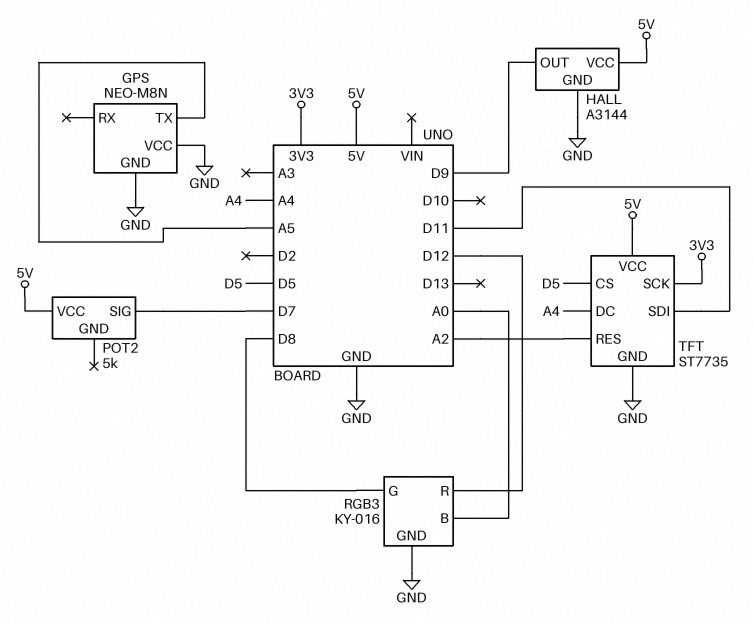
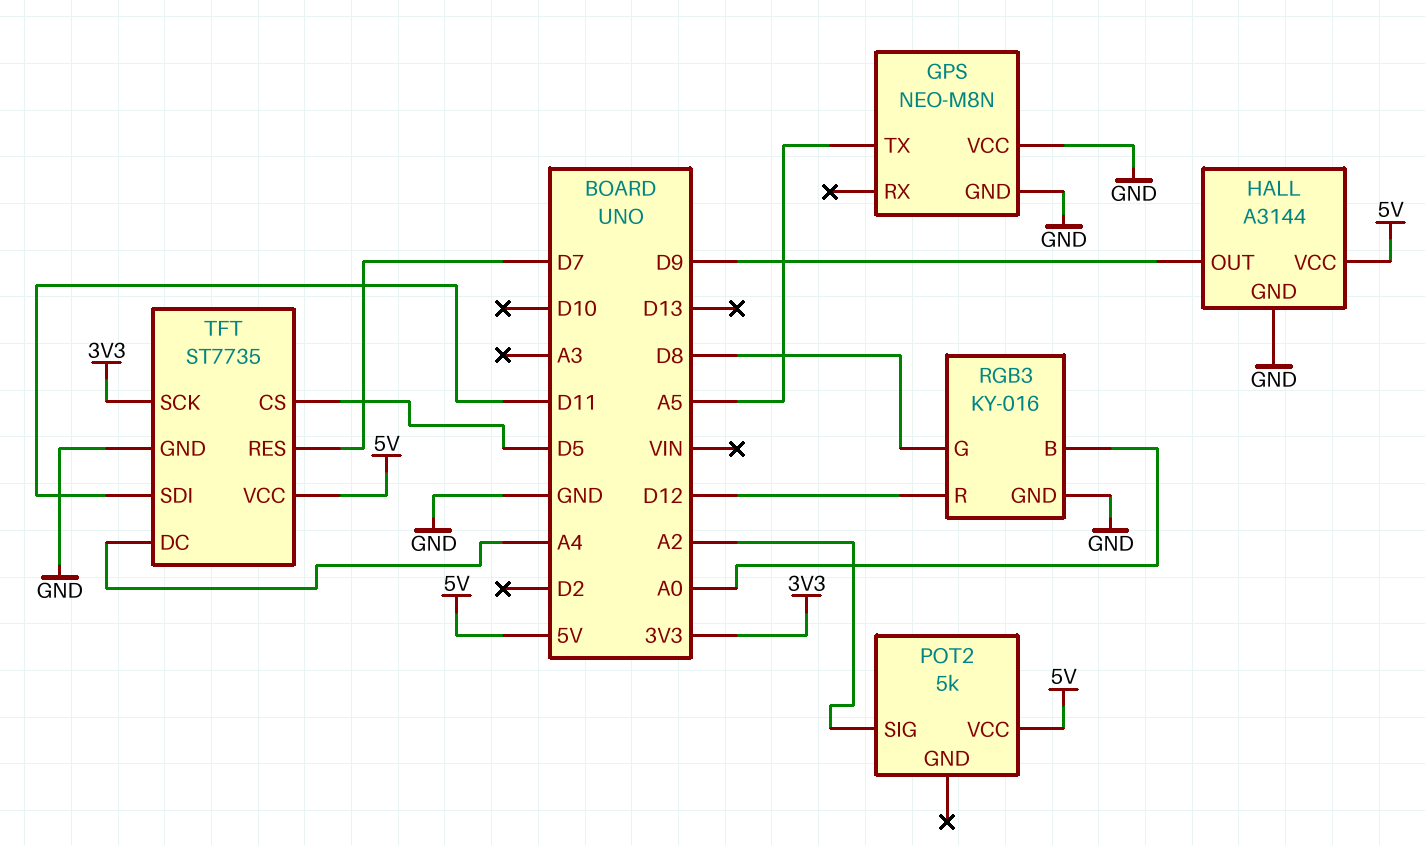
POT2 pin SIG: D7 -> A2
TFT pin RES: A2 -> D7

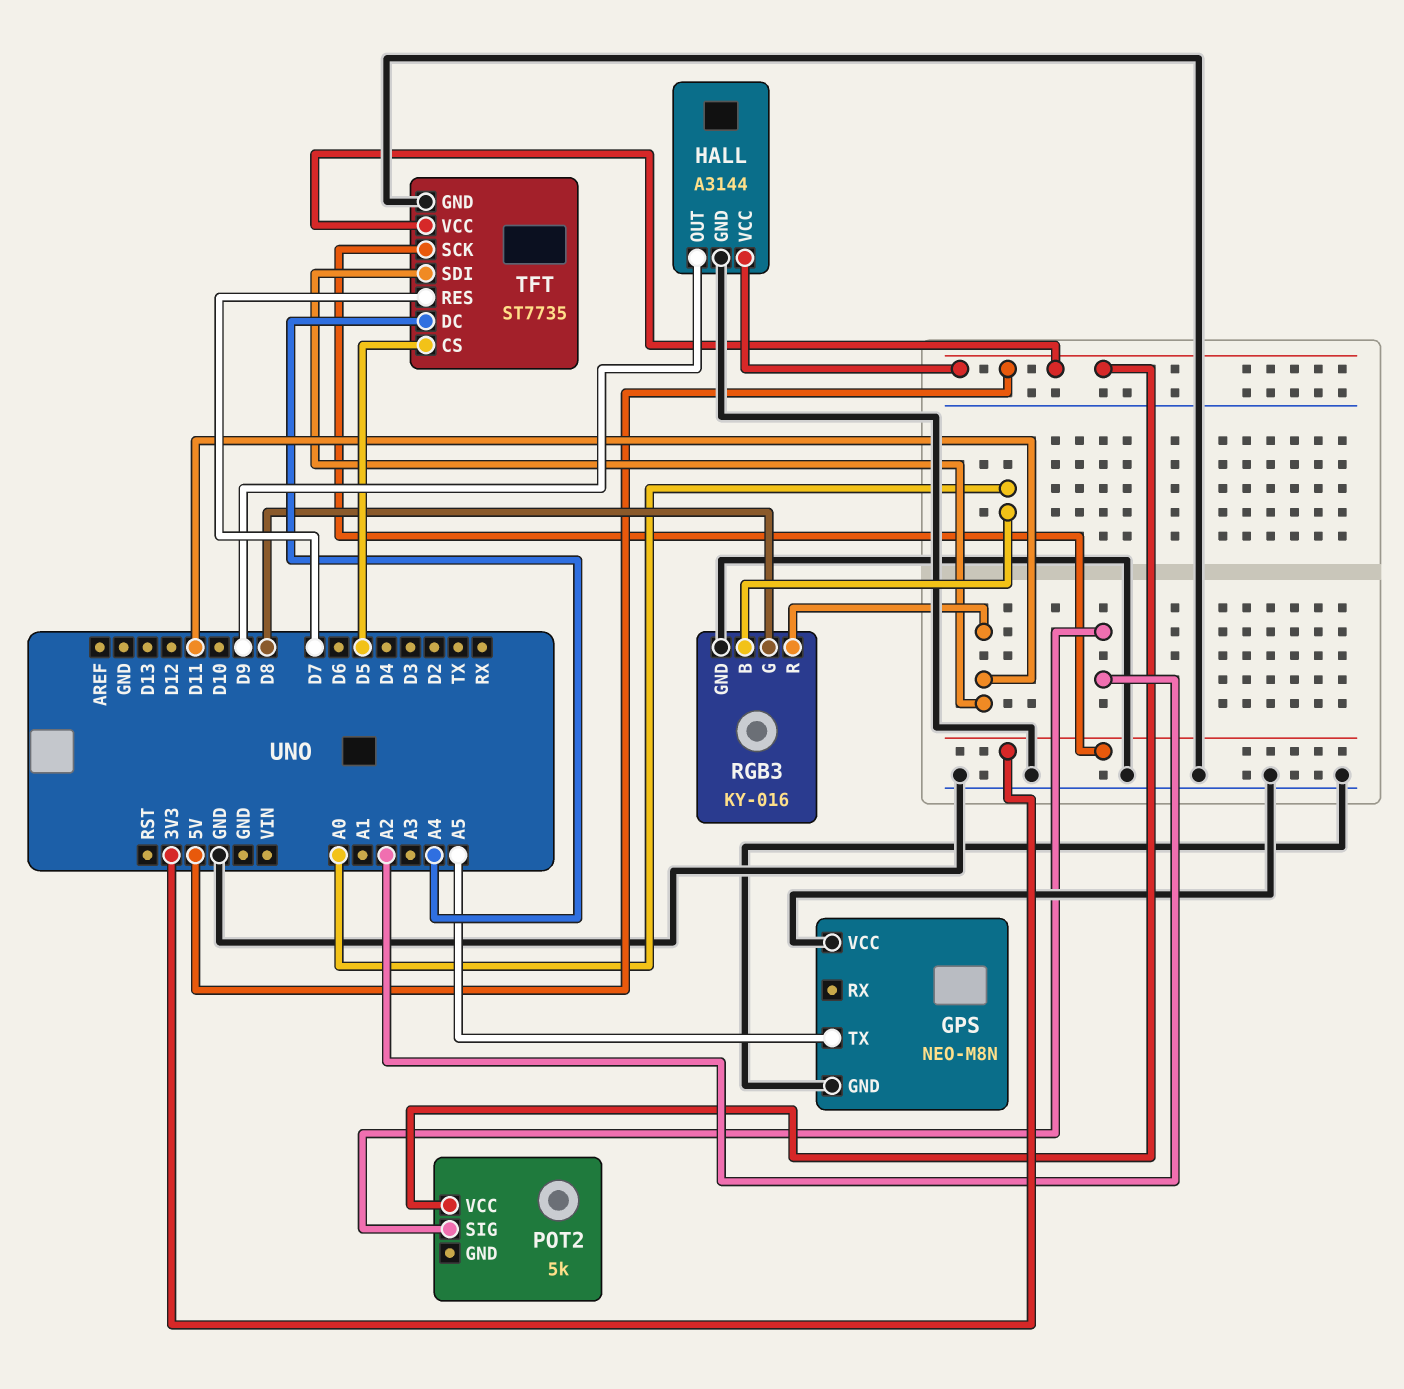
RGB3 pin R: D12 -> D11

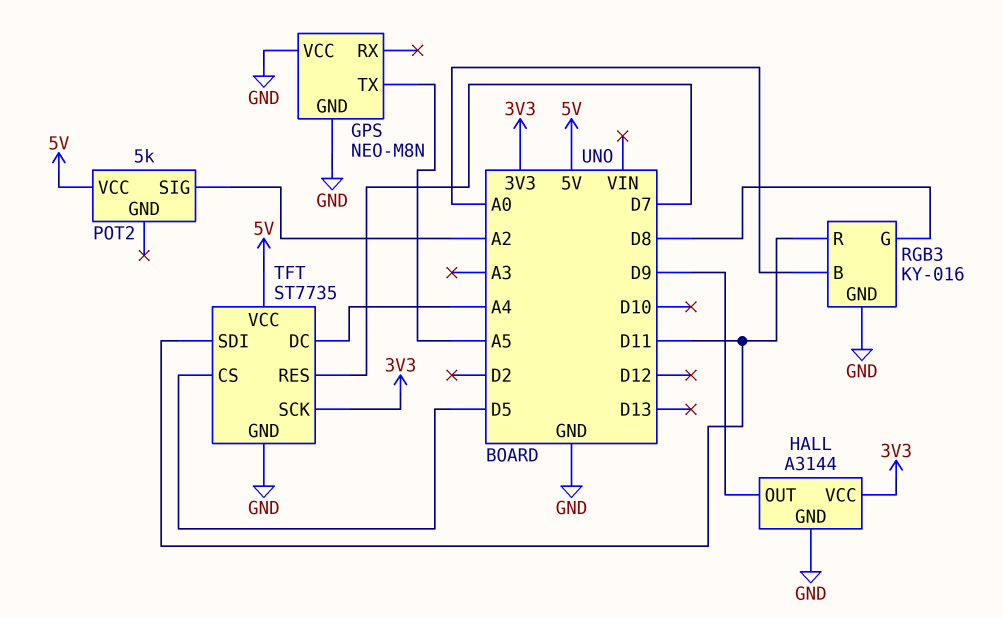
HALL pin VCC: 5V -> 3V3

